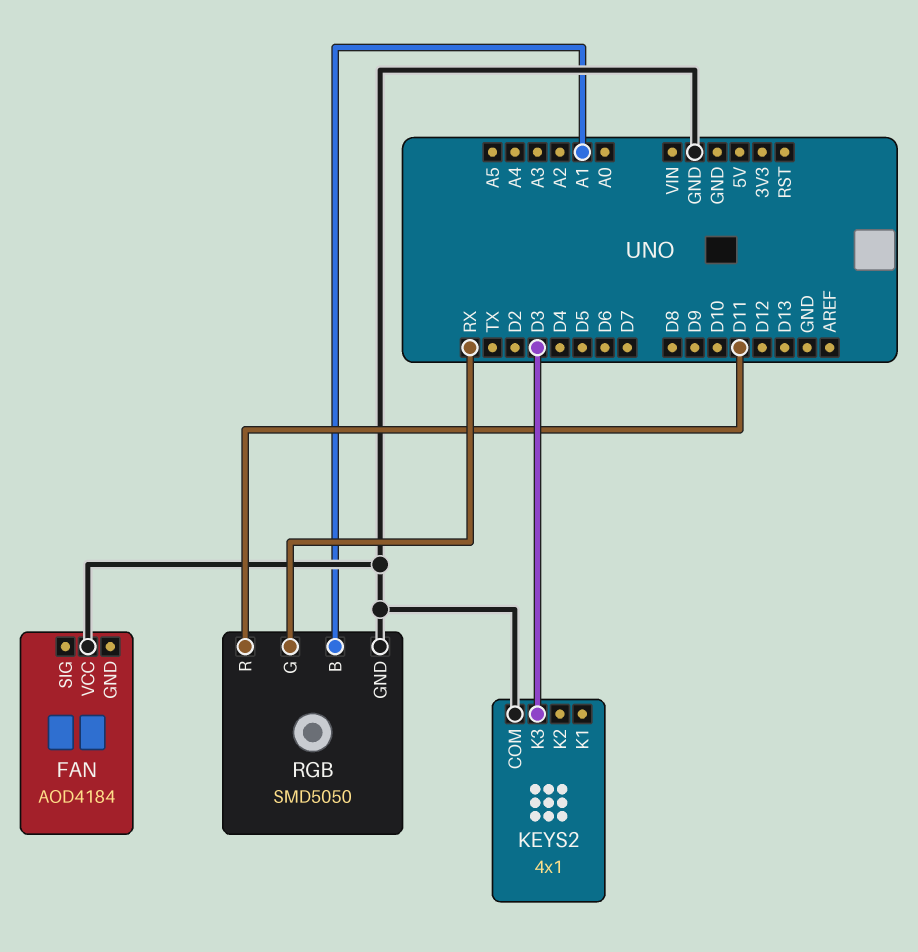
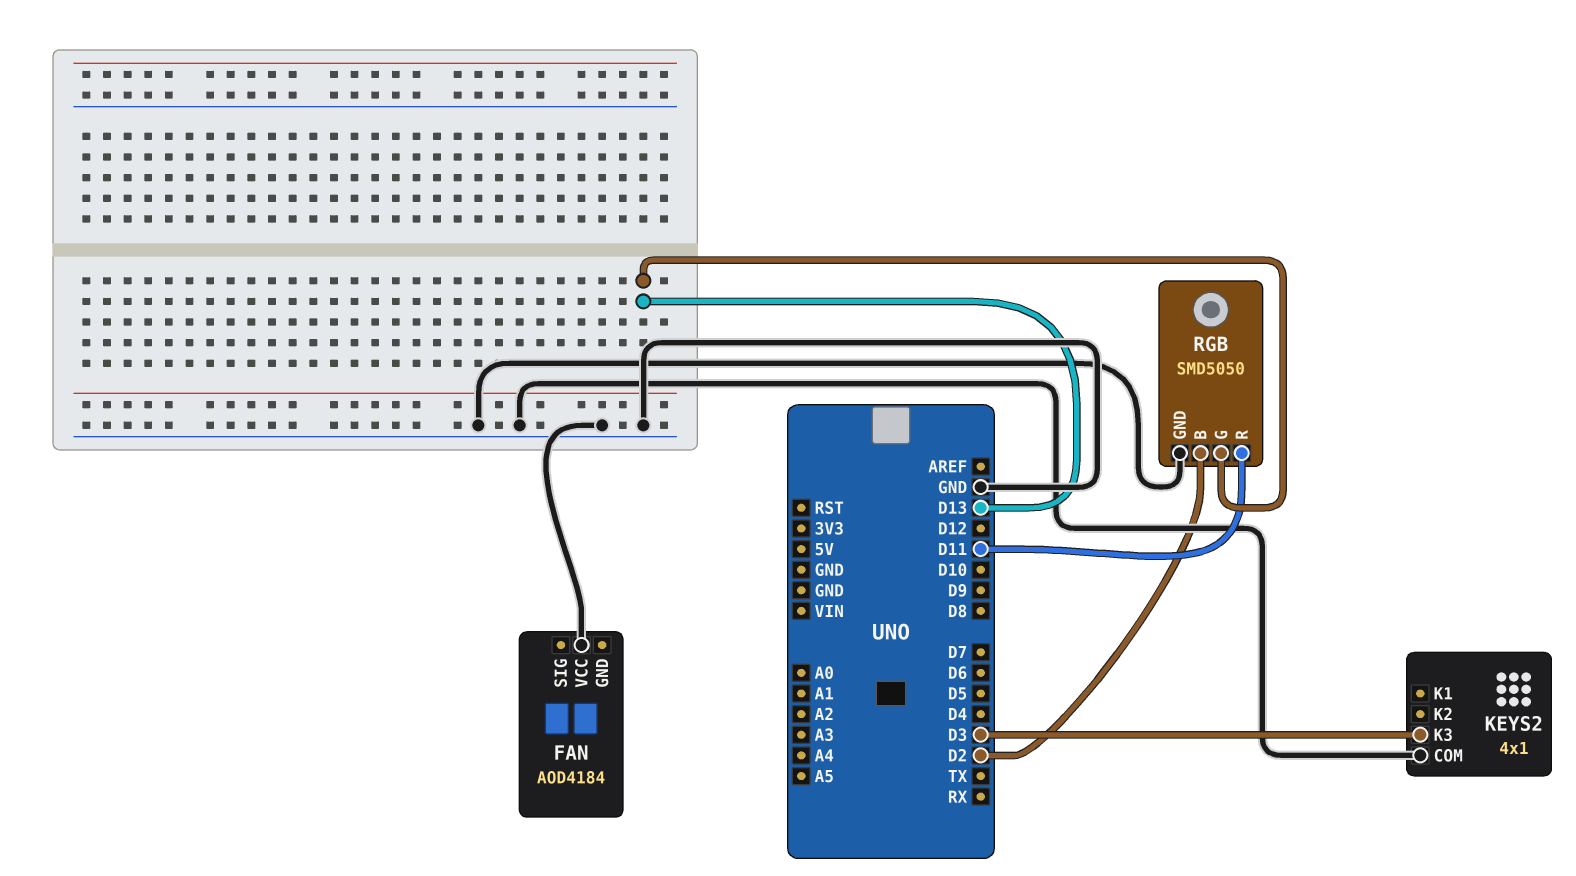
RGB pin B: A1 -> D2
RGB pin G: RX -> D13

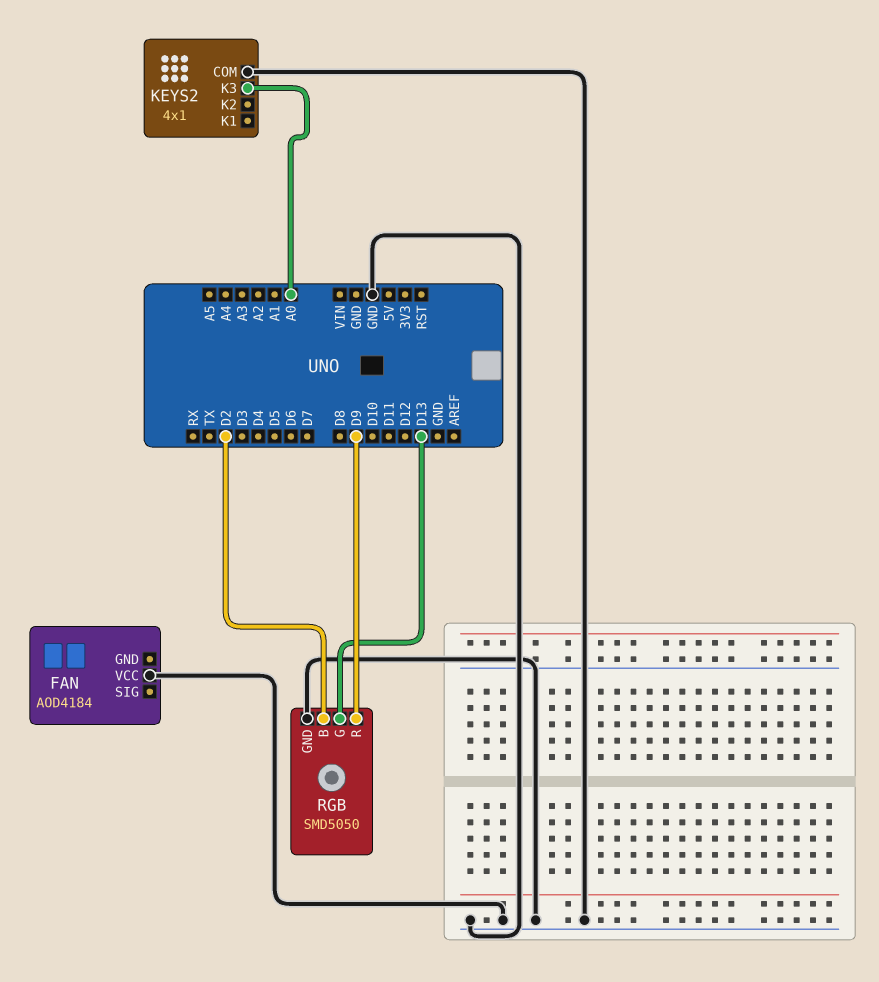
KEYS2 pin K3: D3 -> A0
RGB pin R: D11 -> D9

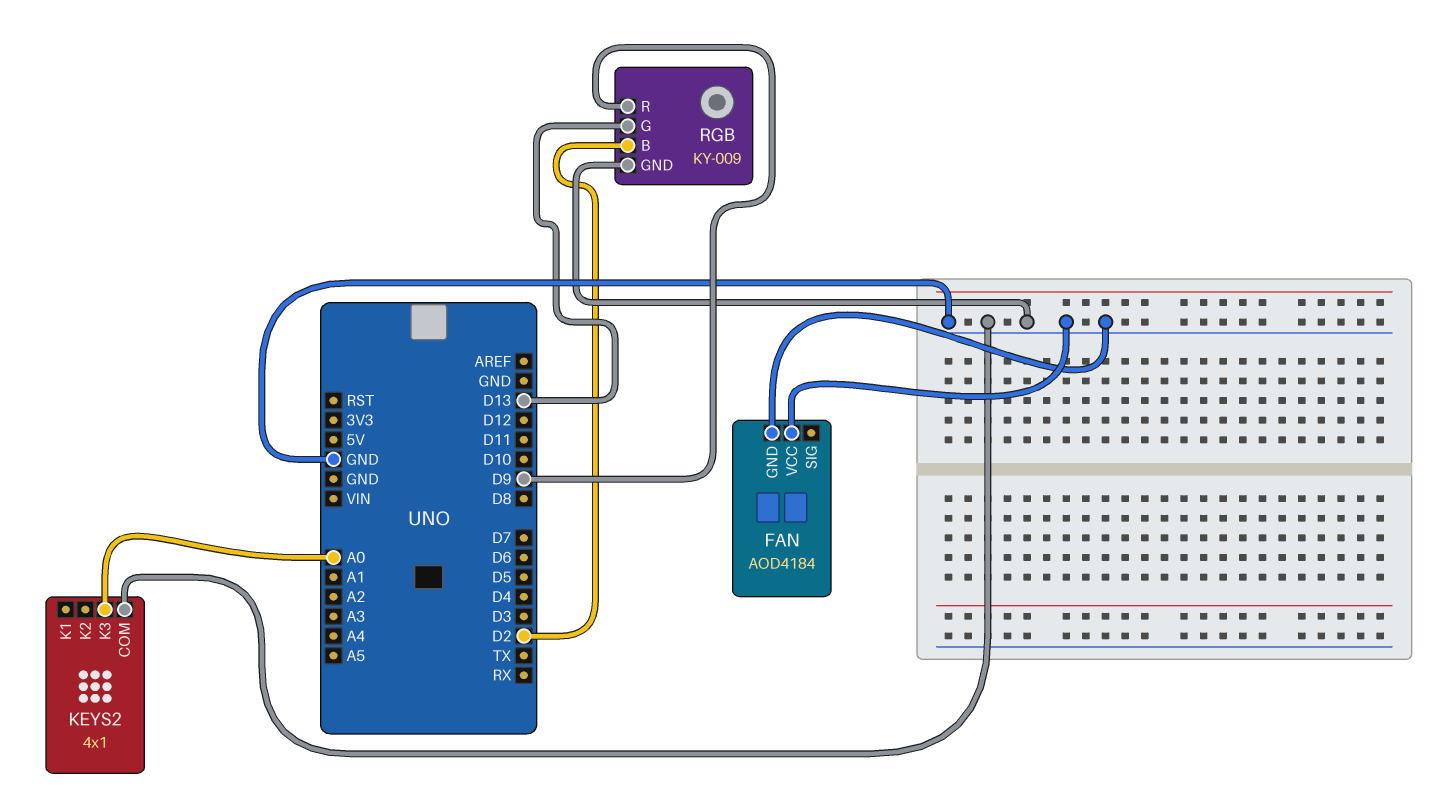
FAN pin GND: none -> GND
RGB: SMD5050 -> KY-009

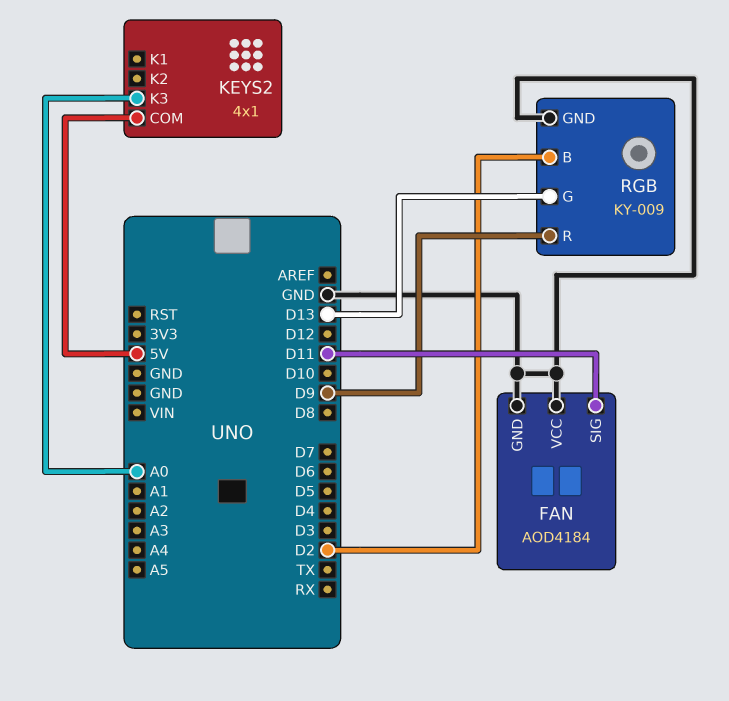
FAN pin SIG: none -> D11
KEYS2 pin COM: GND -> 5V

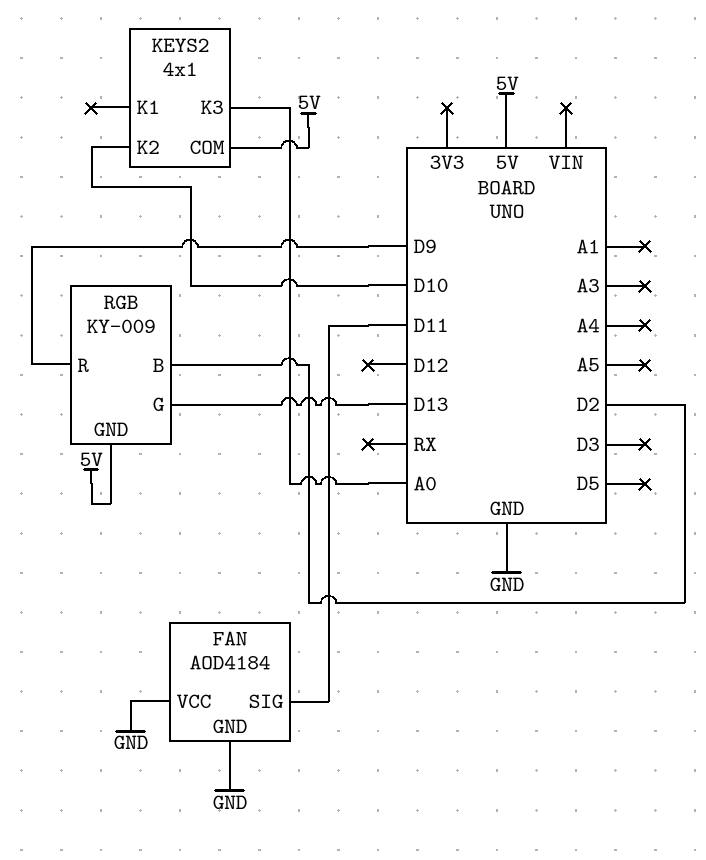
KEYS2 pin K2: none -> D10
RGB pin GND: GND -> 5V

